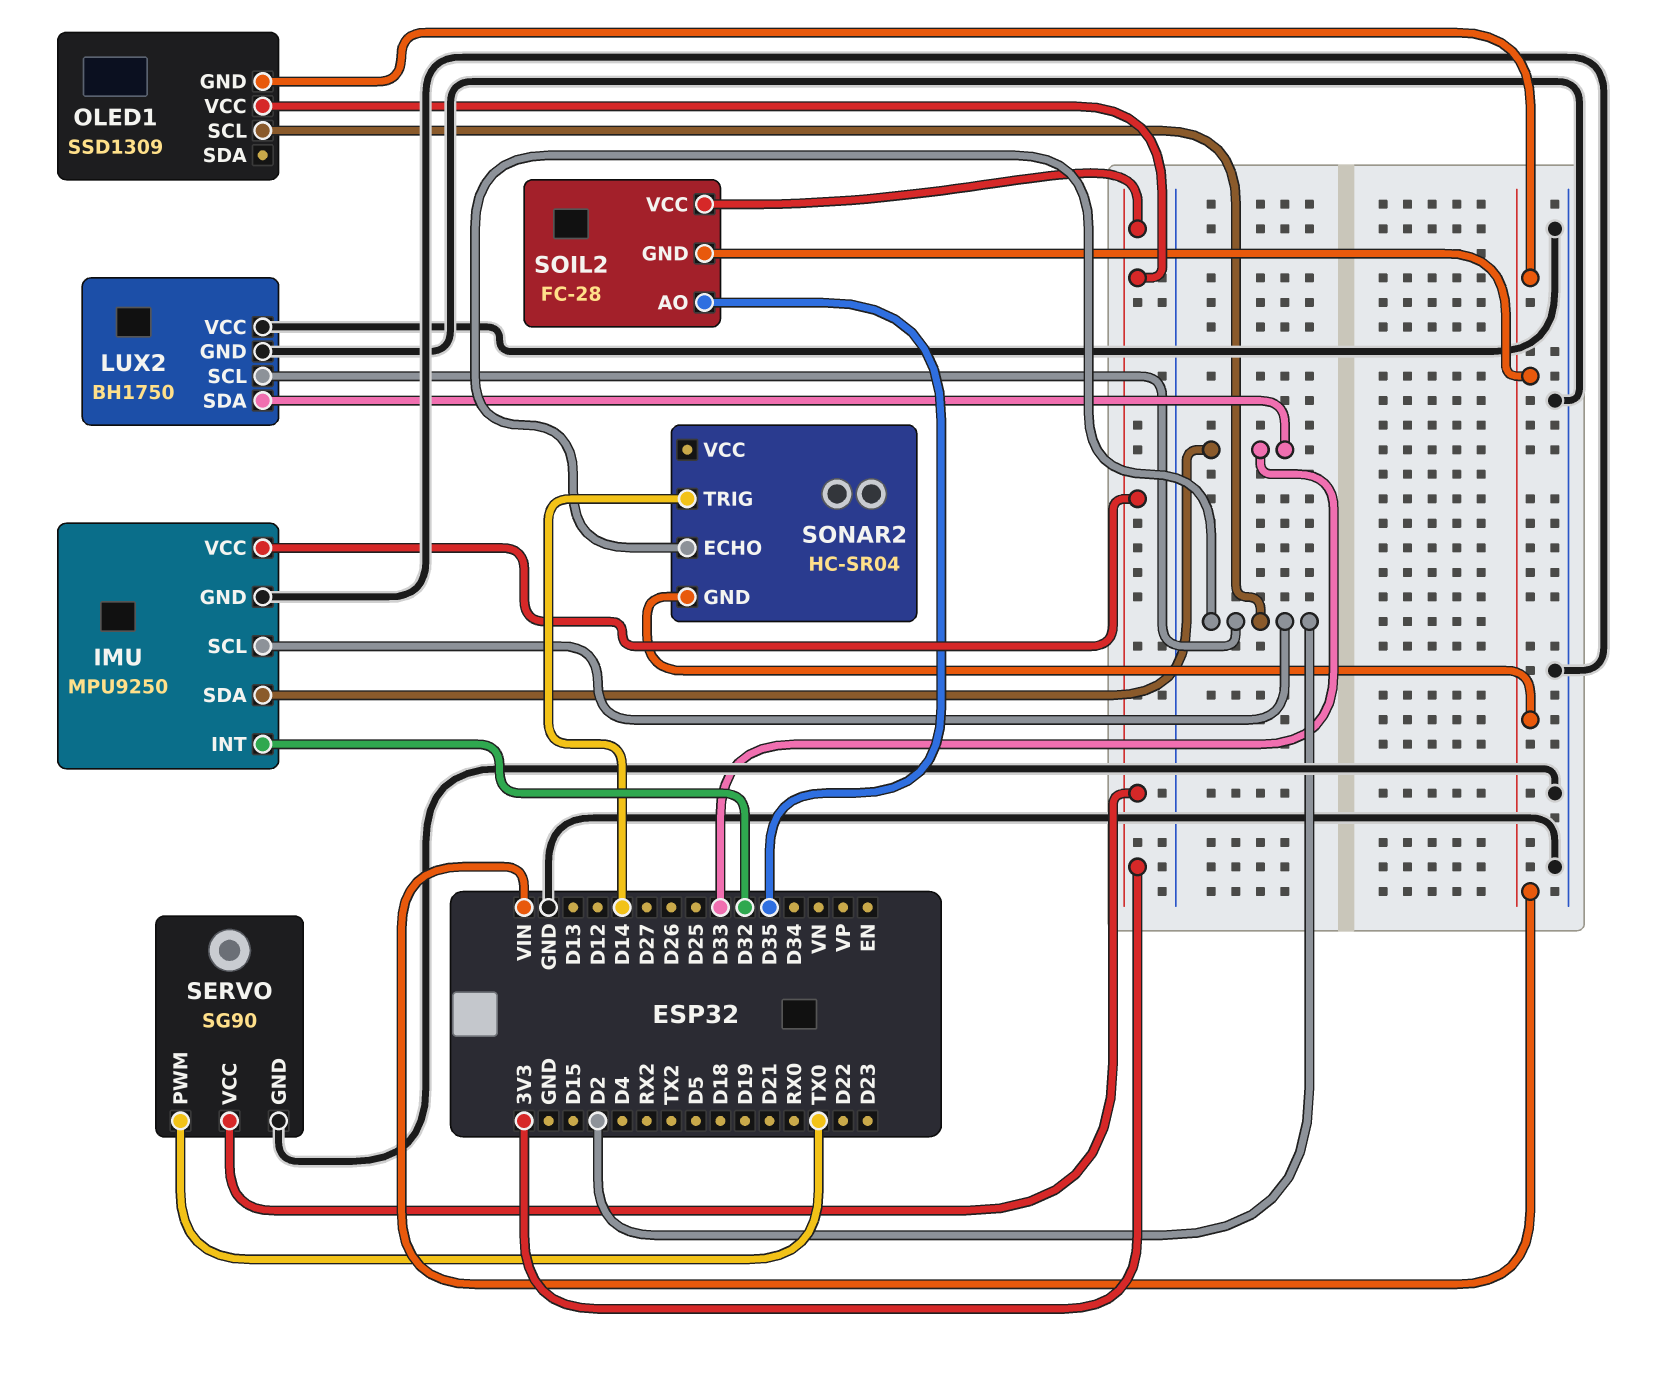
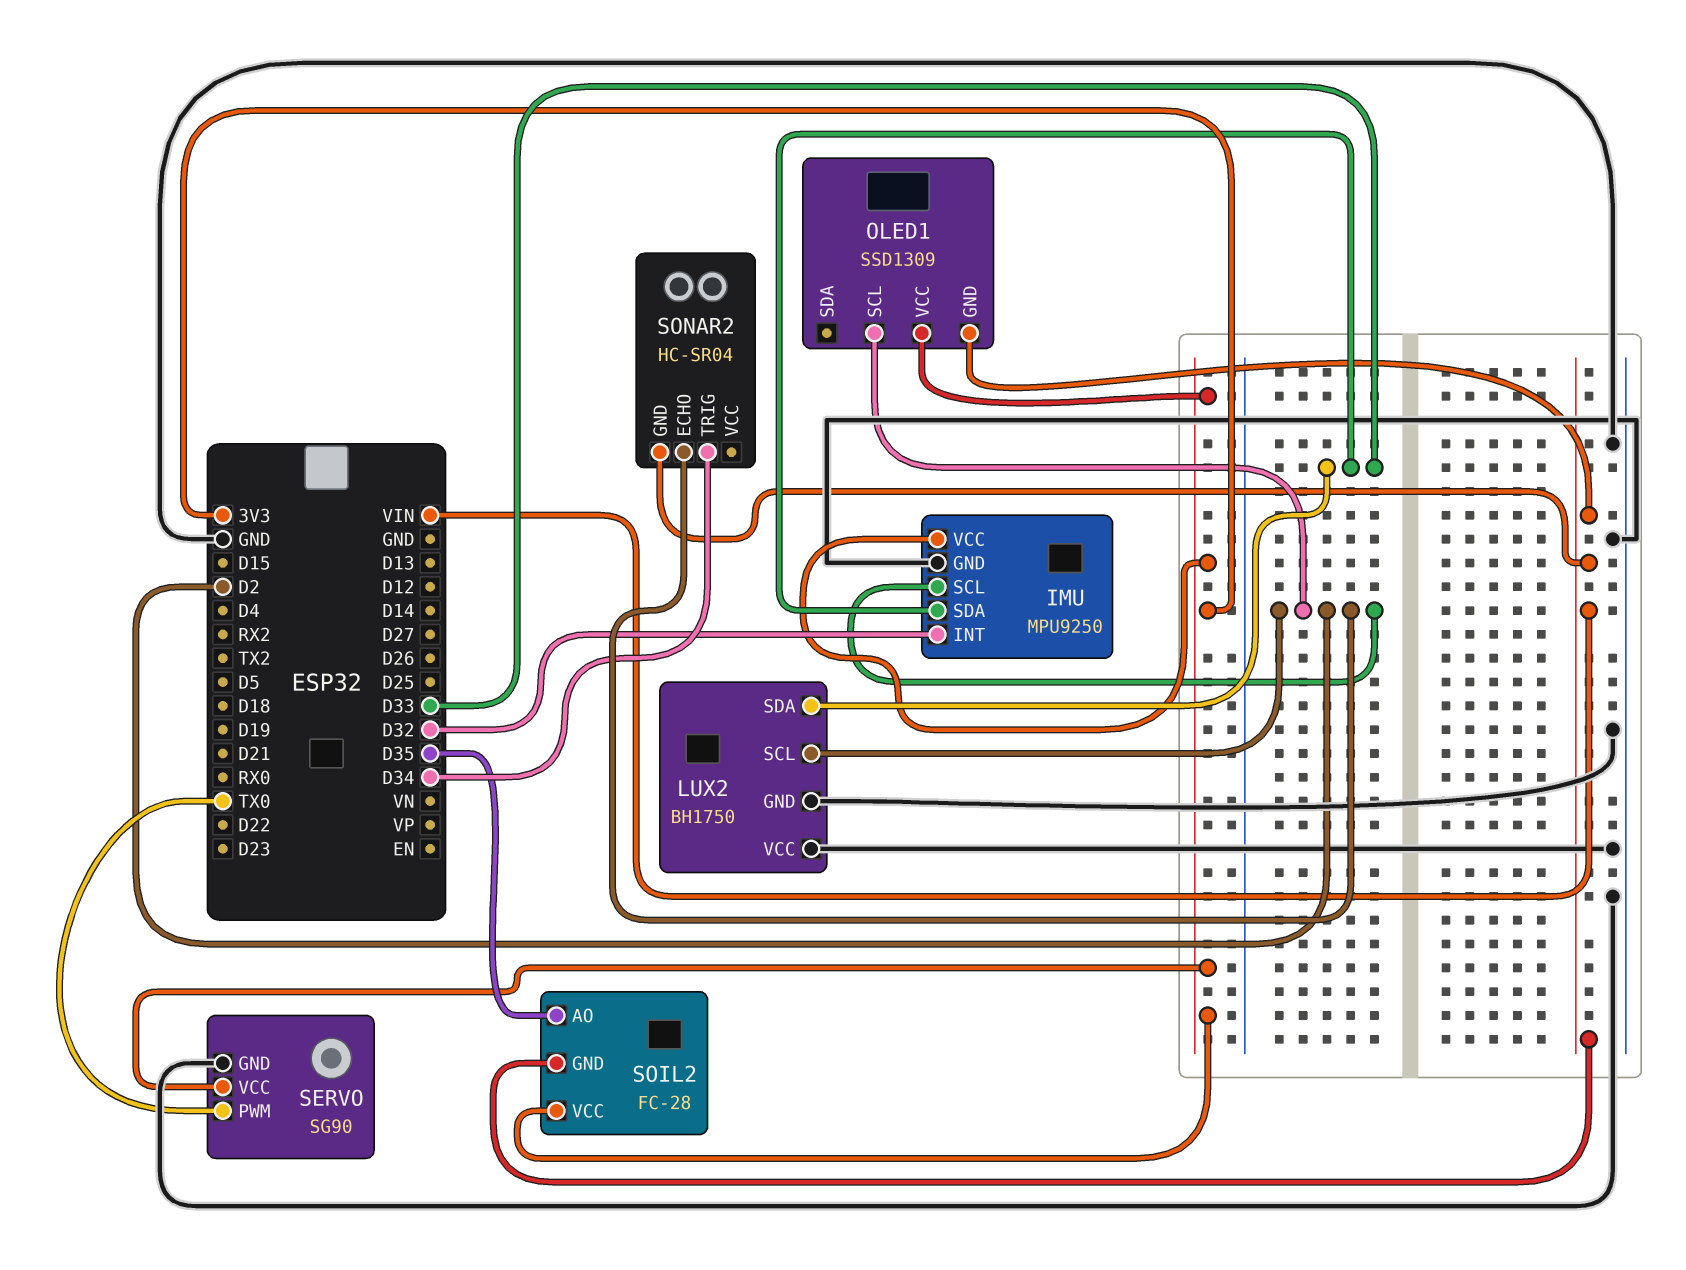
SONAR2 pin TRIG: D14 -> D34

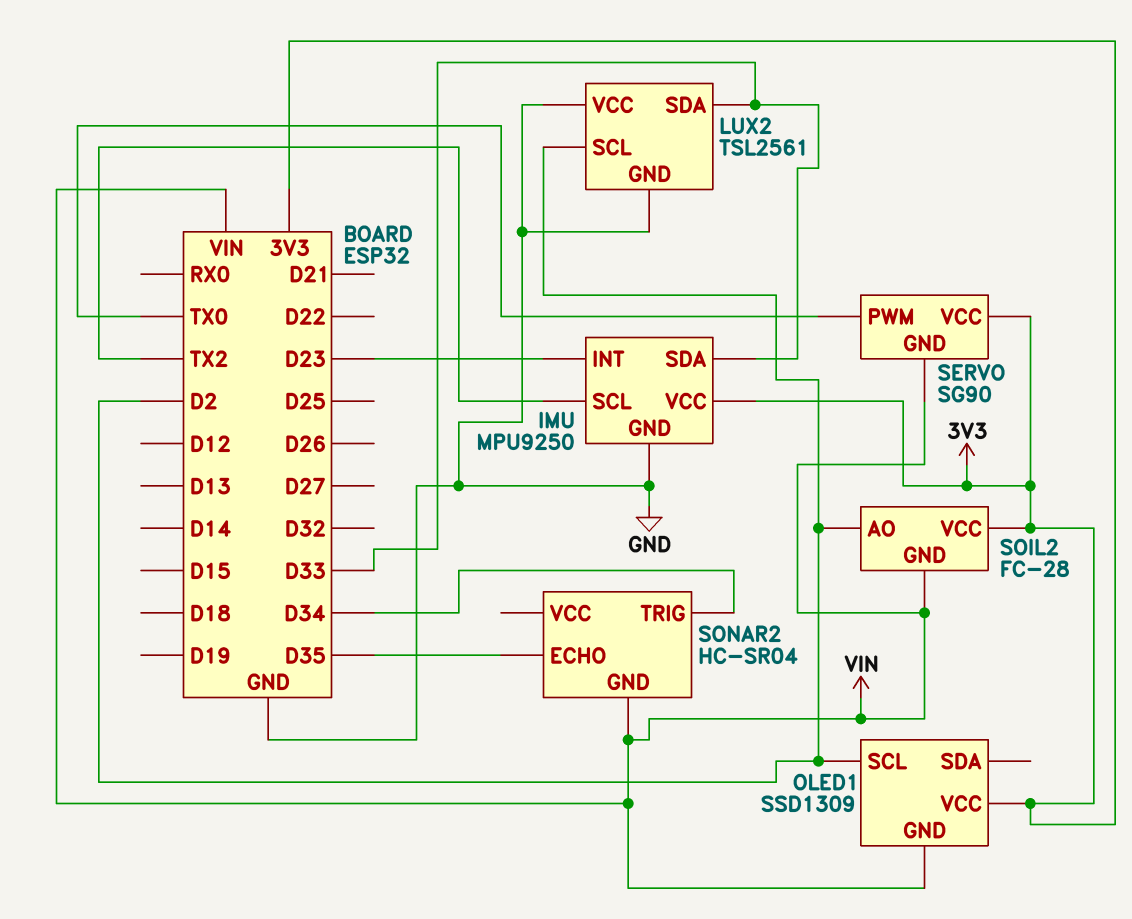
IMU pin INT: D32 -> D23
IMU pin SCL: D2 -> TX2
LUX2: BH1750 -> TSL2561
SERVO pin GND: GND -> VIN
SOIL2 pin AO: D35 -> D2
SONAR2 pin ECHO: D2 -> D35

